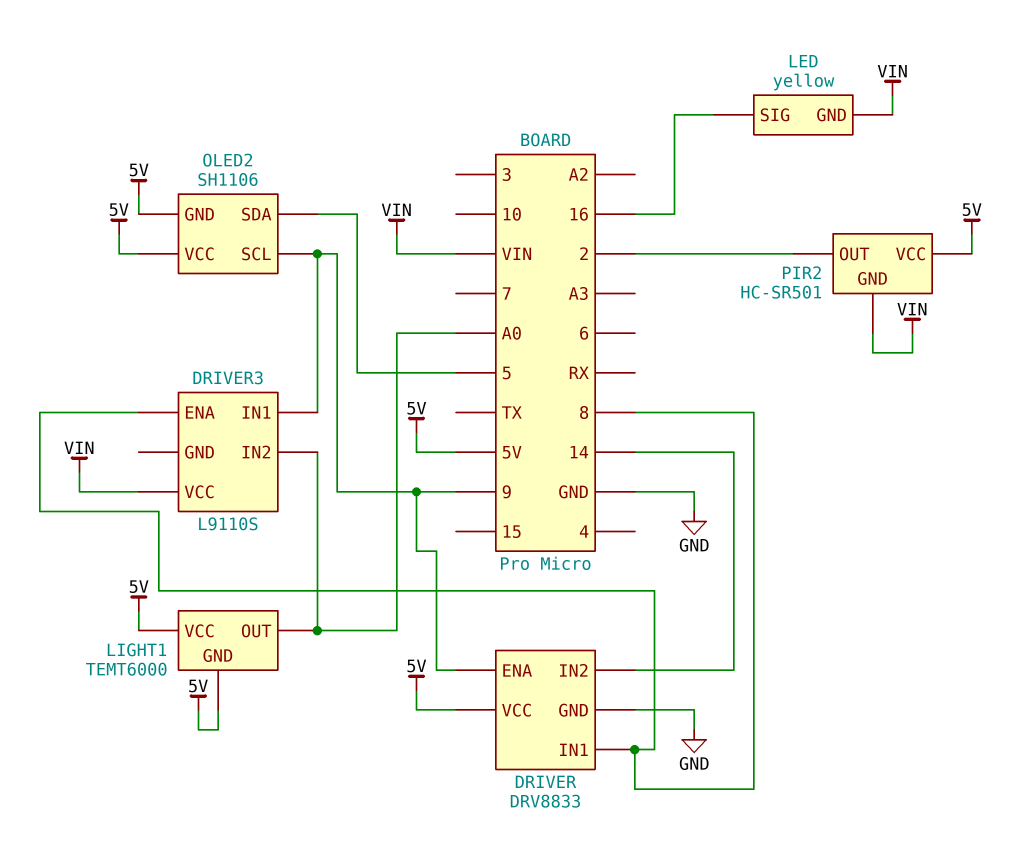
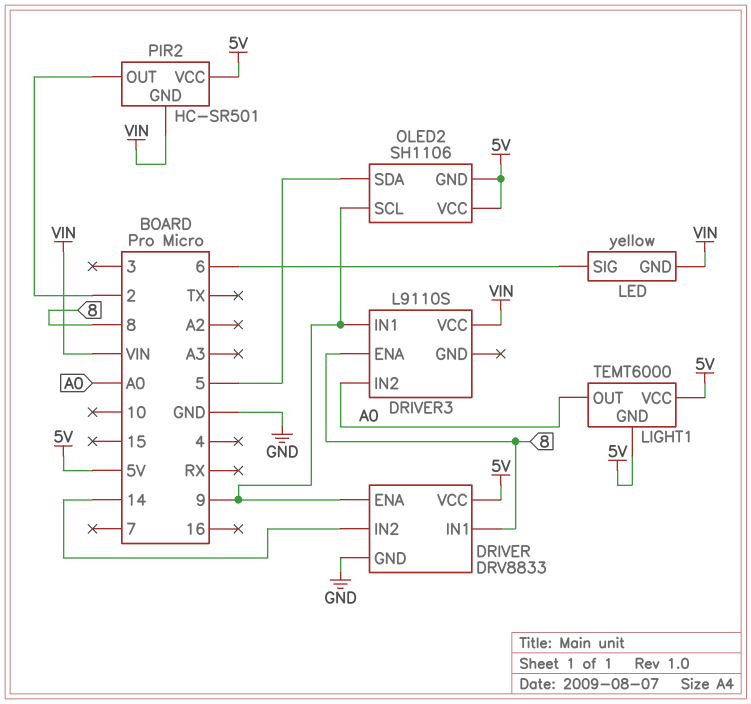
LED pin SIG: 16 -> 6

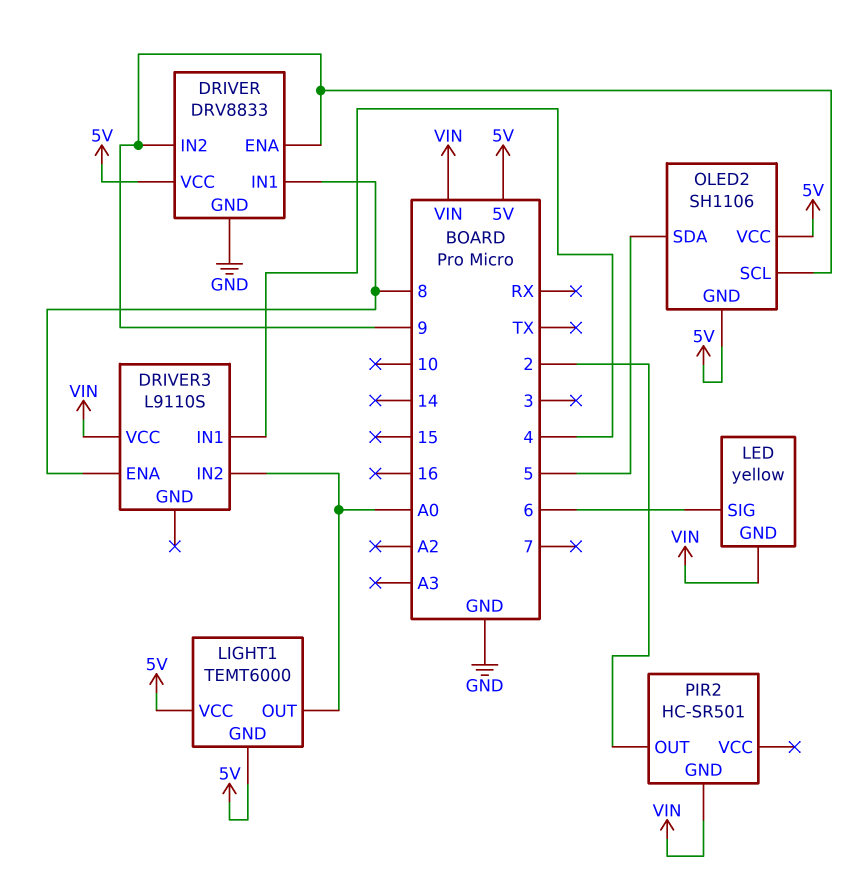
DRIVER pin IN2: 14 -> 9
DRIVER3 pin IN1: 9 -> 4
PIR2 pin VCC: 5V -> none

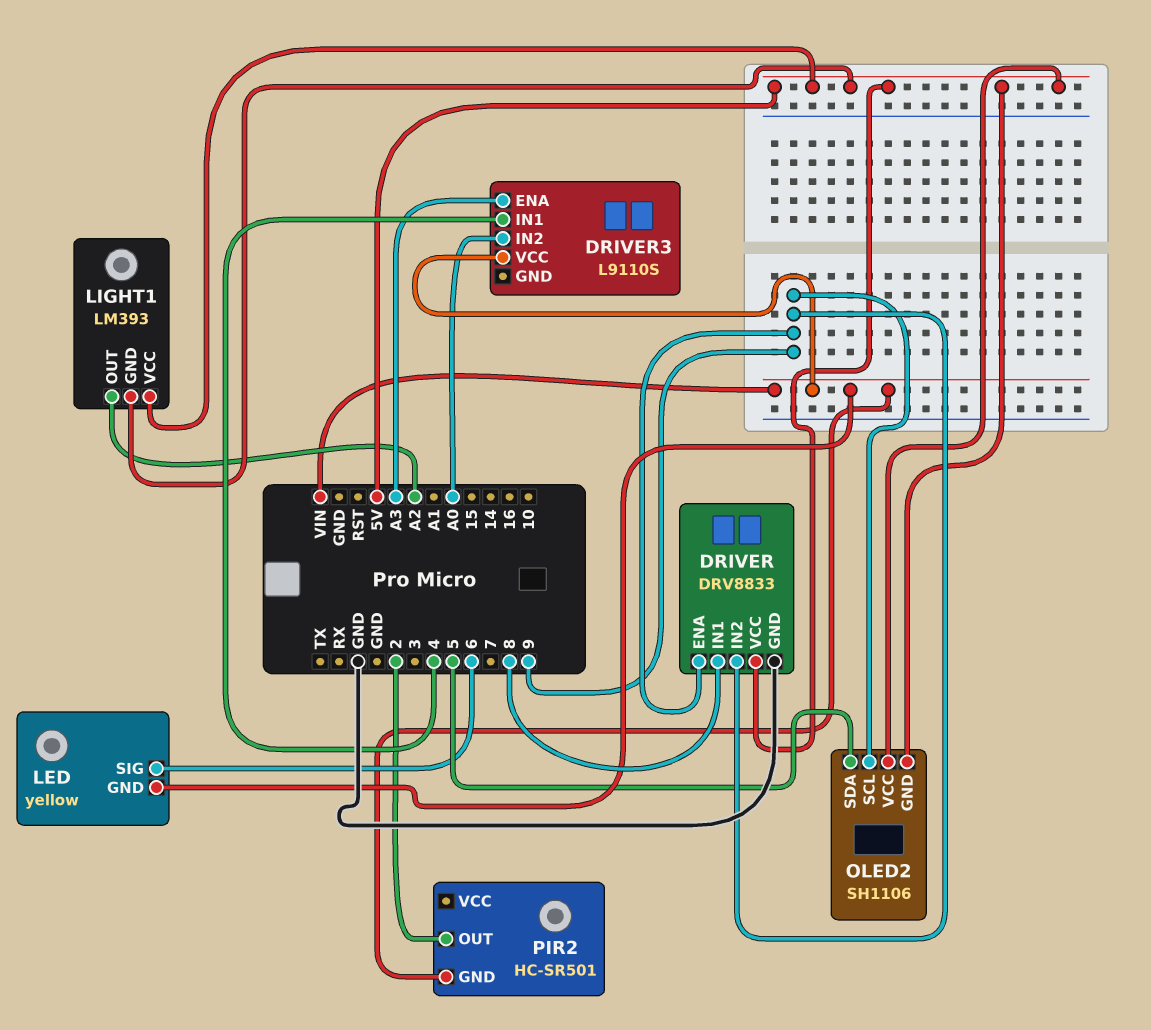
DRIVER3 pin ENA: 8 -> A3
LIGHT1: TEMT6000 -> LM393
LIGHT1 pin OUT: A0 -> A2

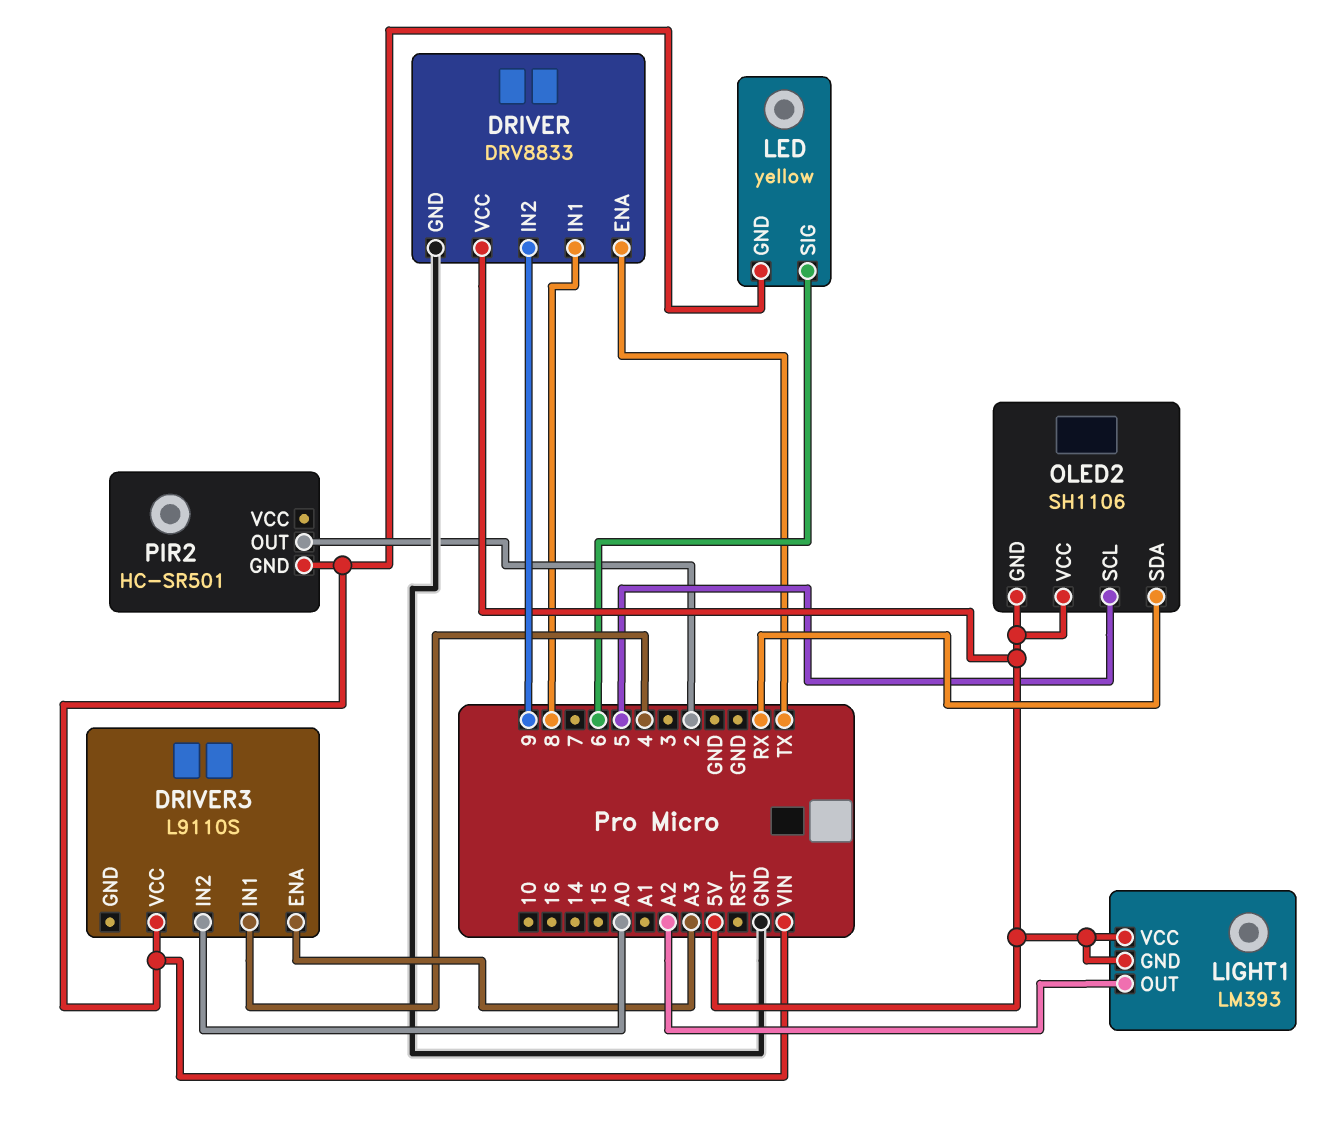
DRIVER pin ENA: 9 -> TX
OLED2 pin SCL: 9 -> 5
OLED2 pin SDA: 5 -> RX

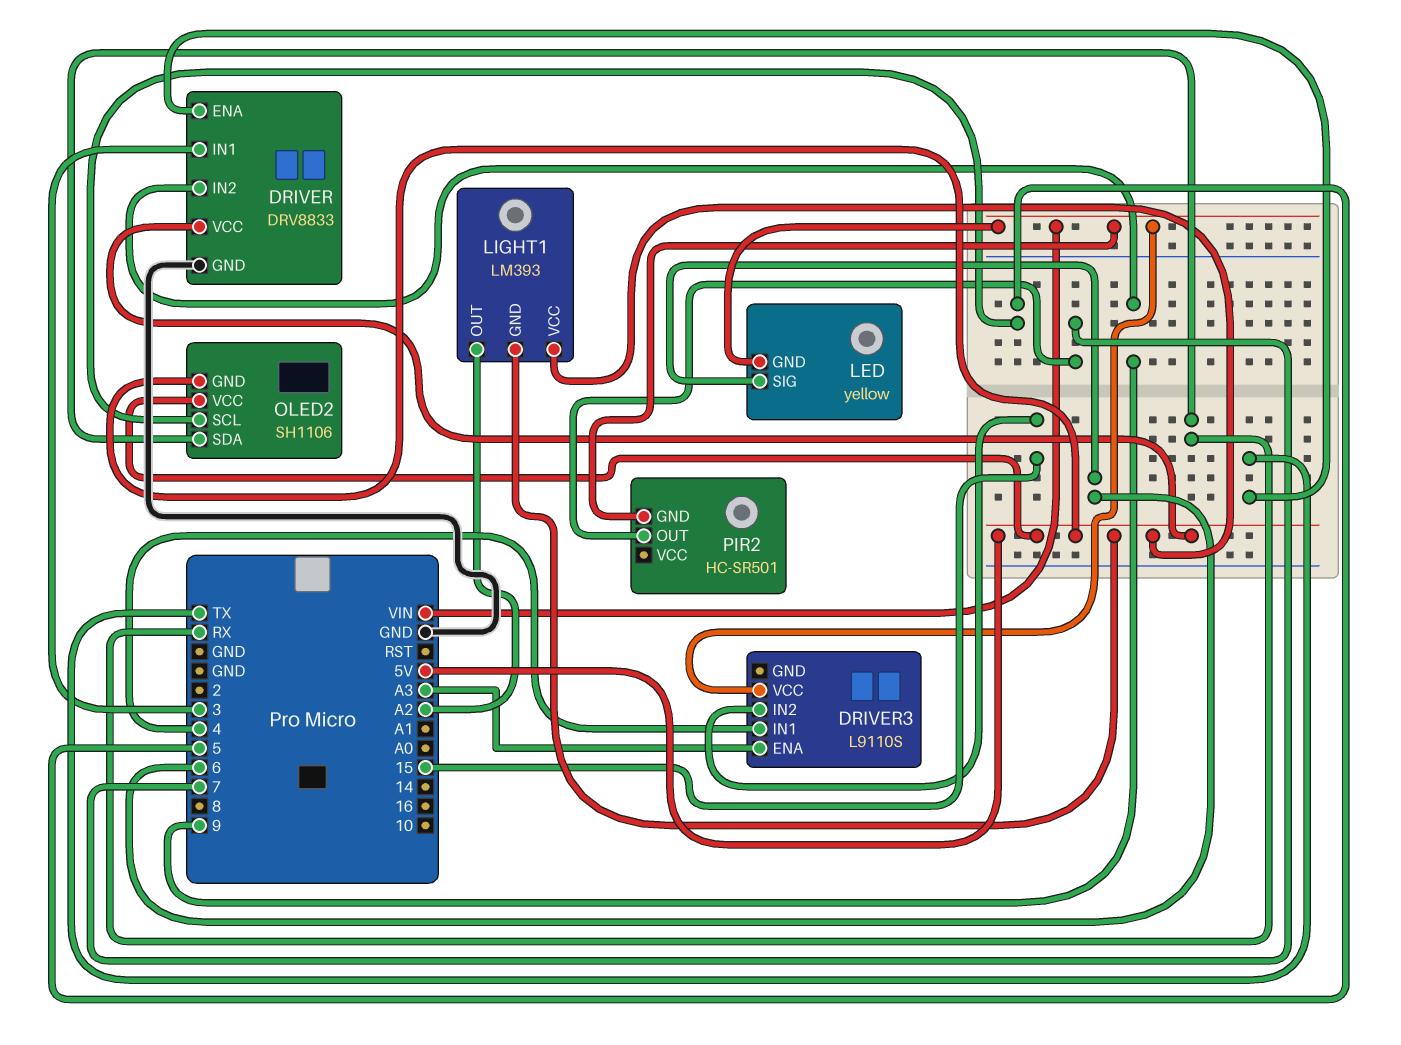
DRIVER pin IN1: 8 -> 3
DRIVER3 pin IN2: A0 -> 15
PIR2 pin OUT: 2 -> 7

